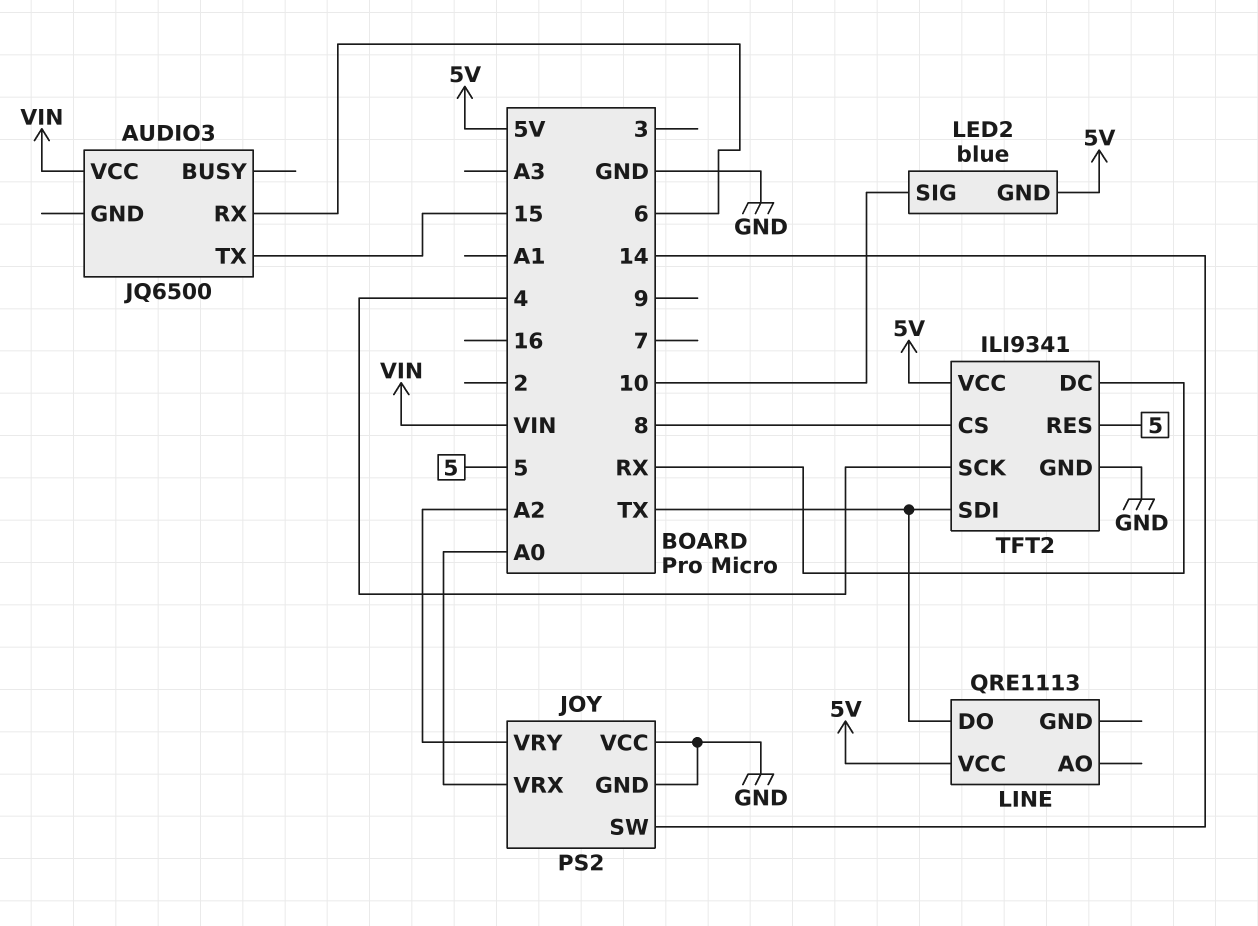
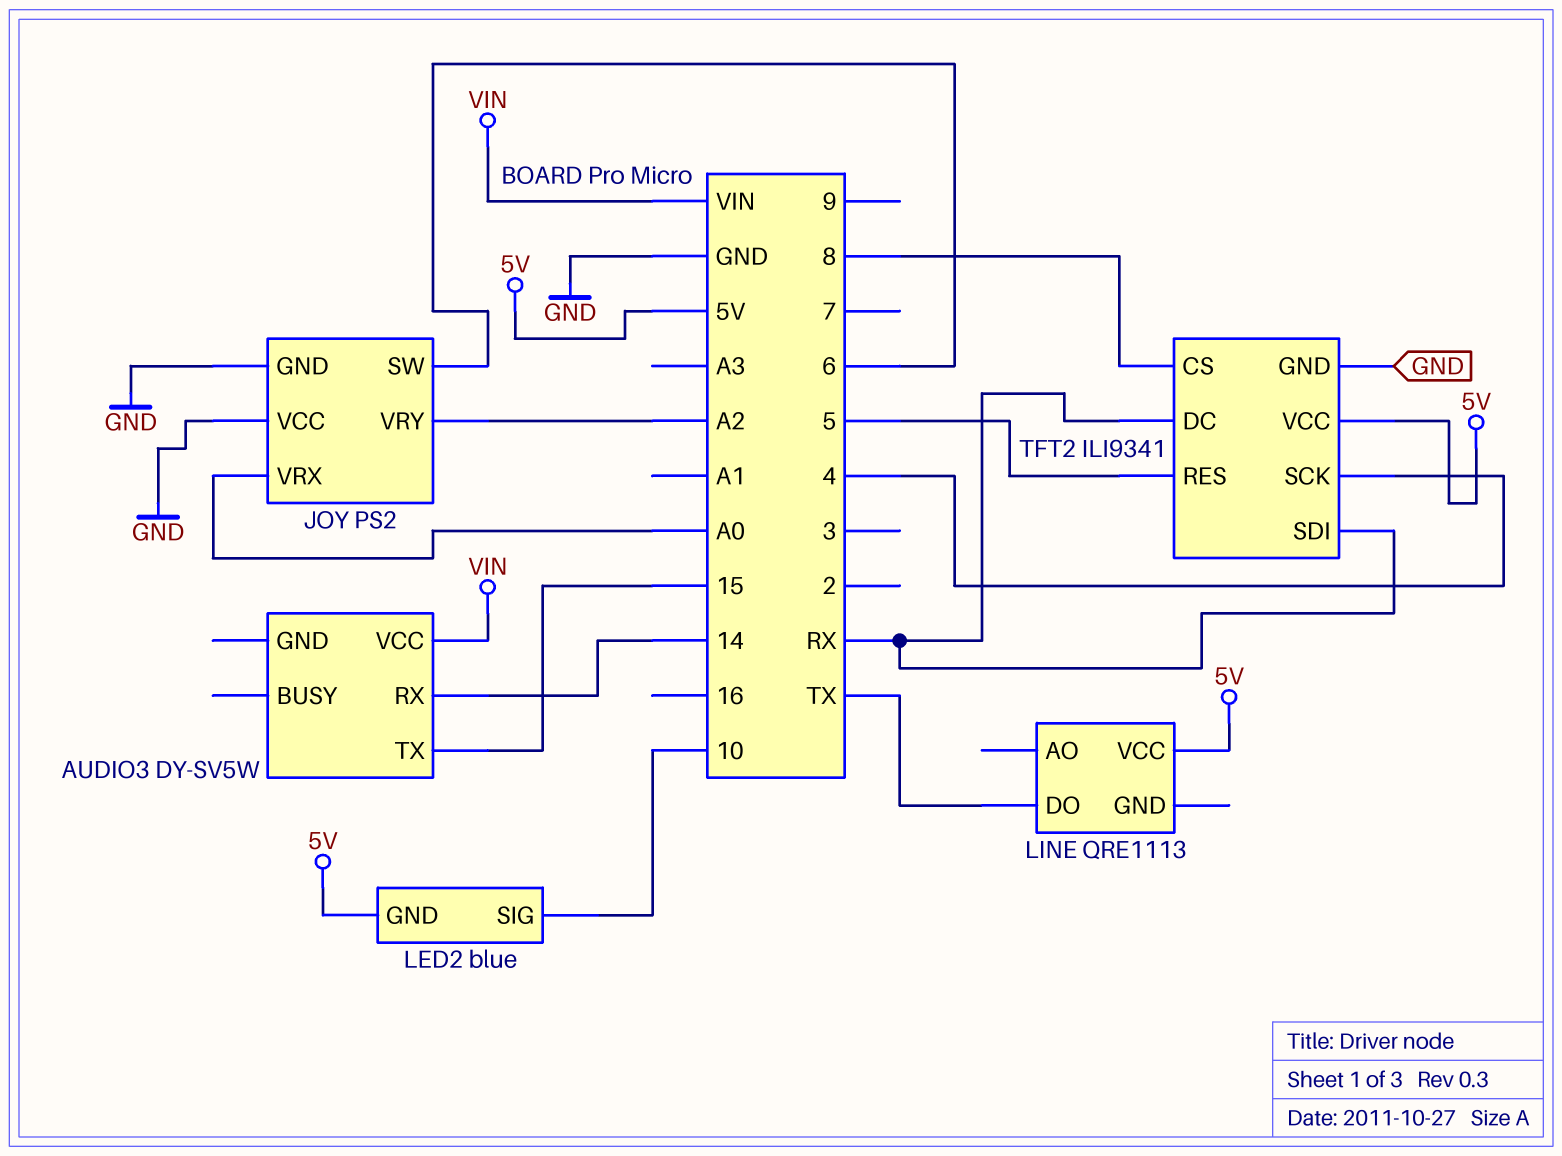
AUDIO3: JQ6500 -> DY-SV5W
AUDIO3 pin RX: 6 -> 14
JOY pin SW: 14 -> 6
TFT2 pin SDI: TX -> RX

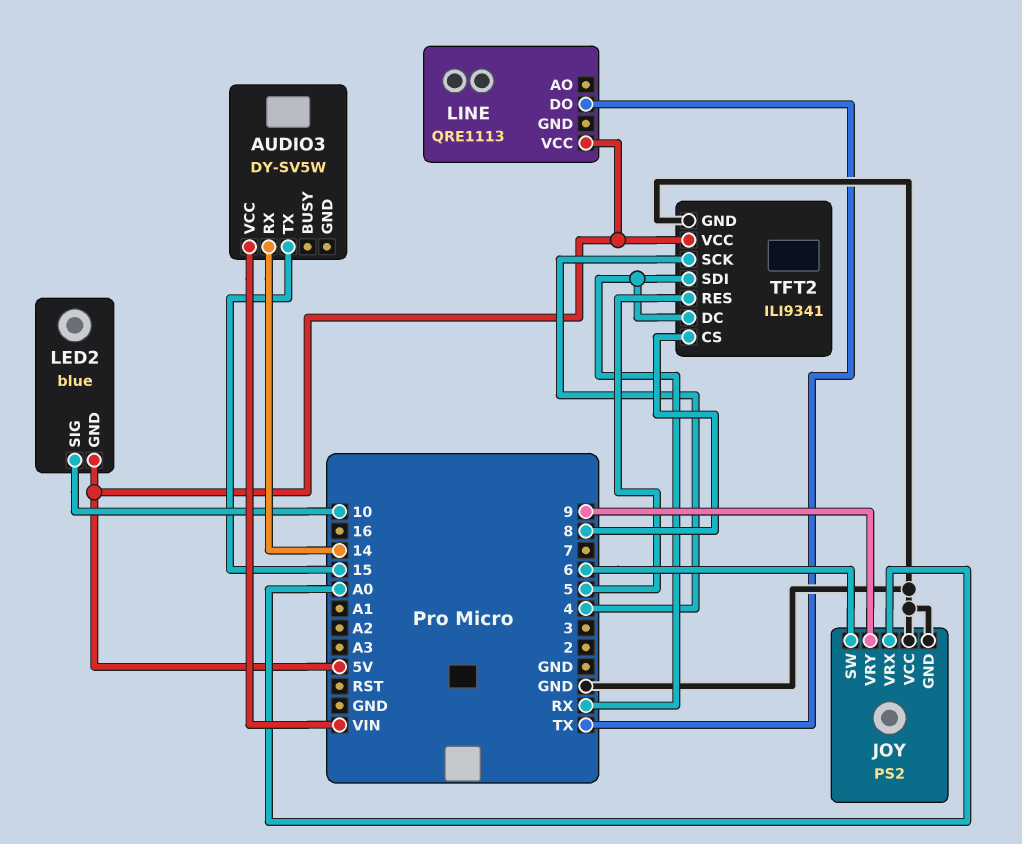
JOY pin VRY: A2 -> 9

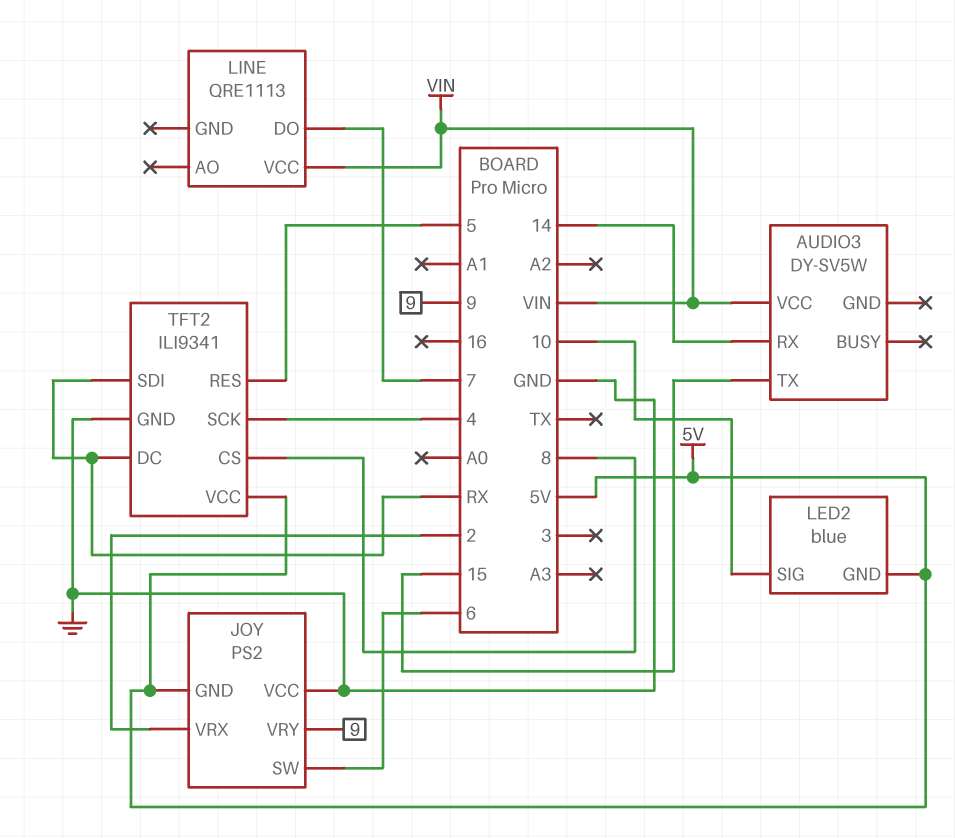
JOY pin GND: GND -> 5V
JOY pin VRX: A0 -> 2
LINE pin DO: TX -> 7
LINE pin VCC: 5V -> VIN

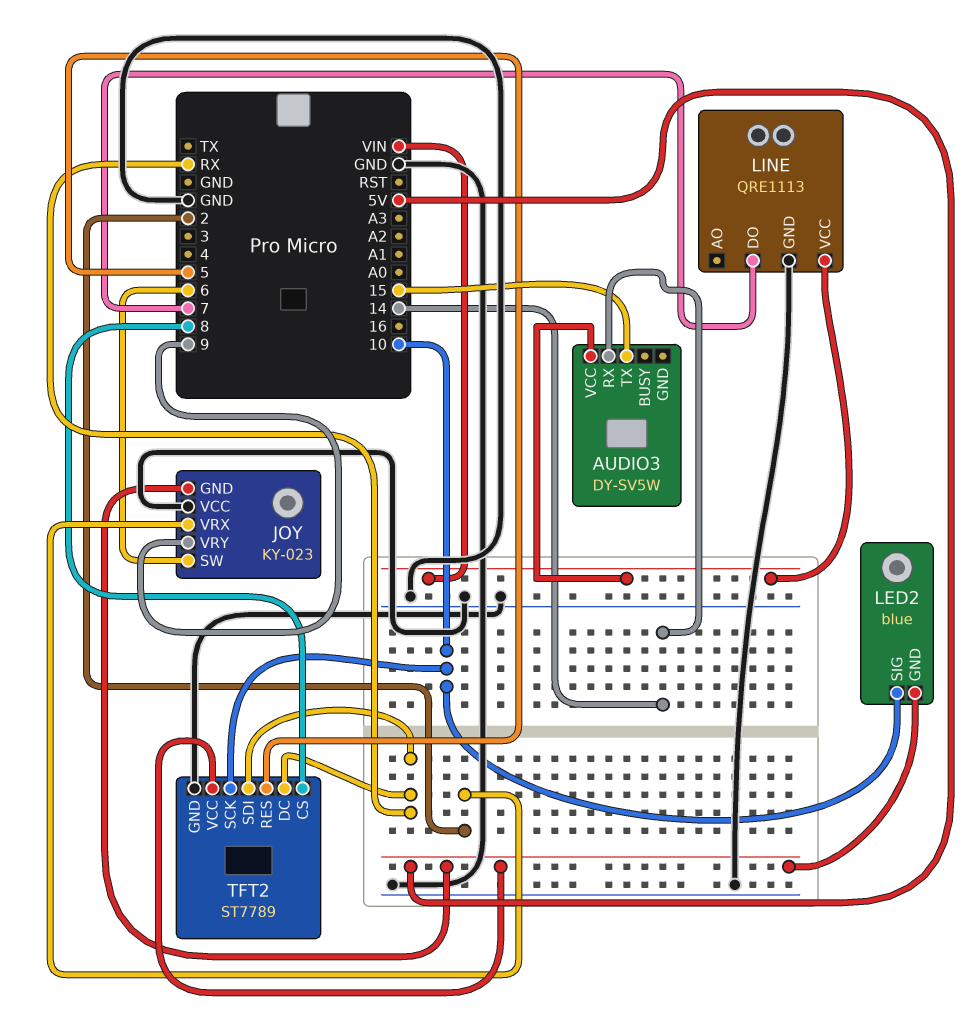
JOY: PS2 -> KY-023
LINE pin GND: none -> GND
TFT2: ILI9341 -> ST7789
TFT2 pin SCK: 4 -> 10

